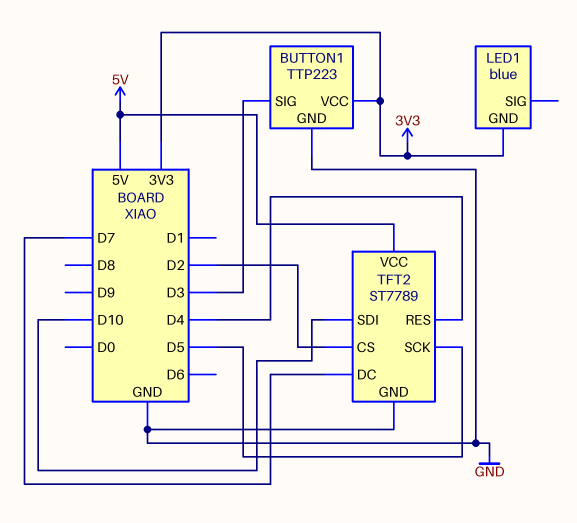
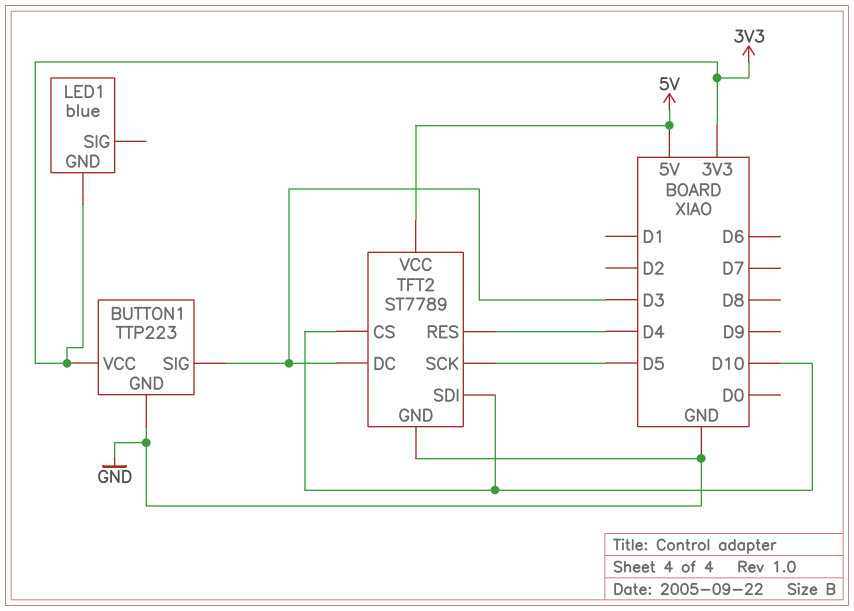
TFT2 pin CS: D2 -> D10
TFT2 pin DC: D7 -> D3

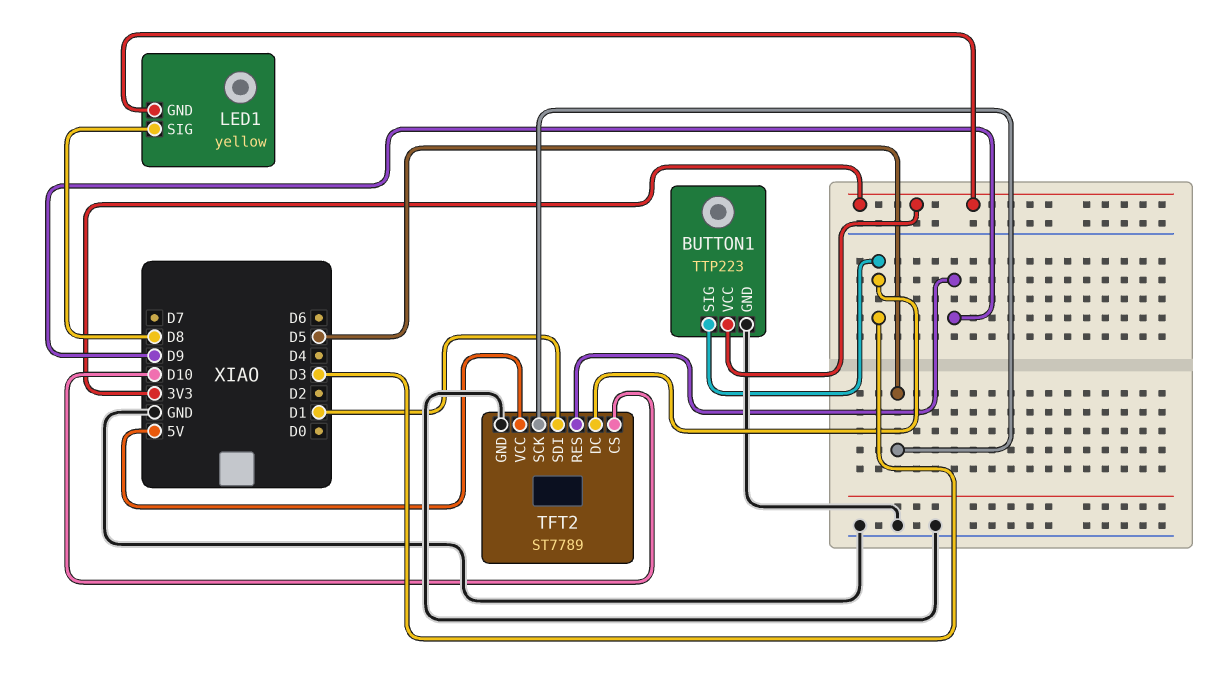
LED1: blue -> yellow
LED1 pin SIG: none -> D8
TFT2 pin RES: D4 -> D9
TFT2 pin SDI: D10 -> D1

